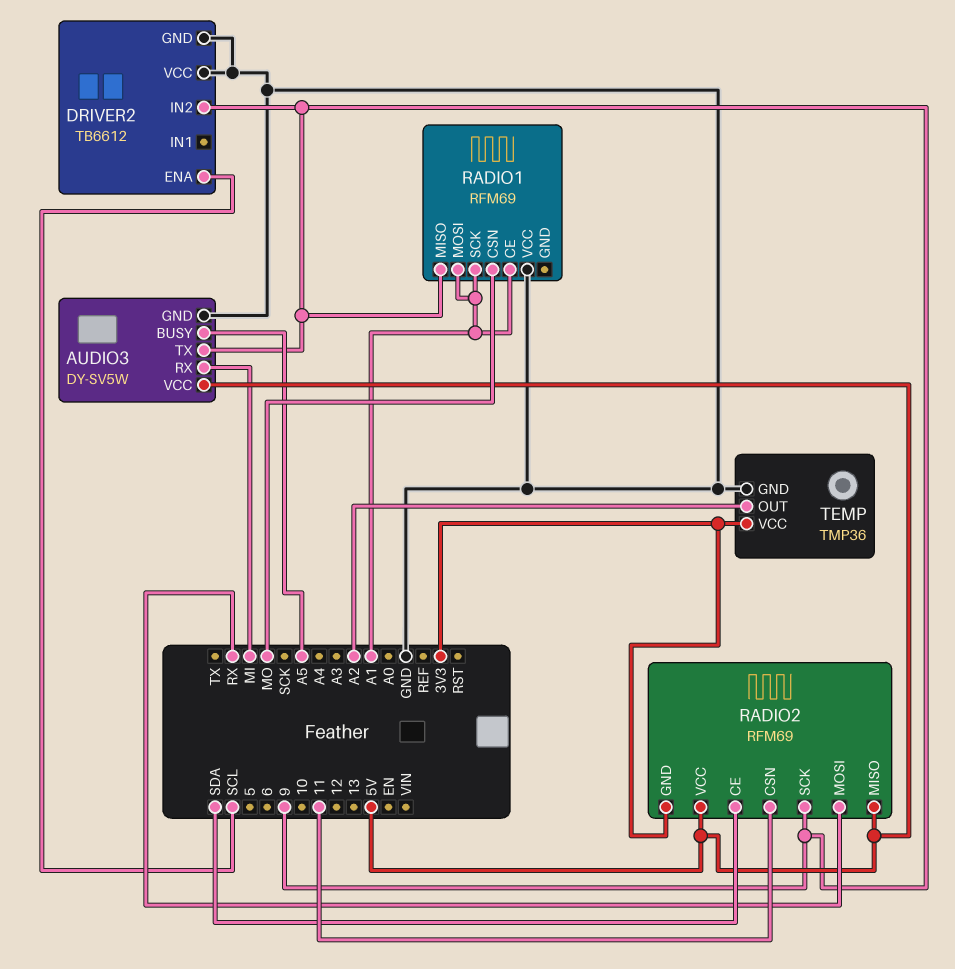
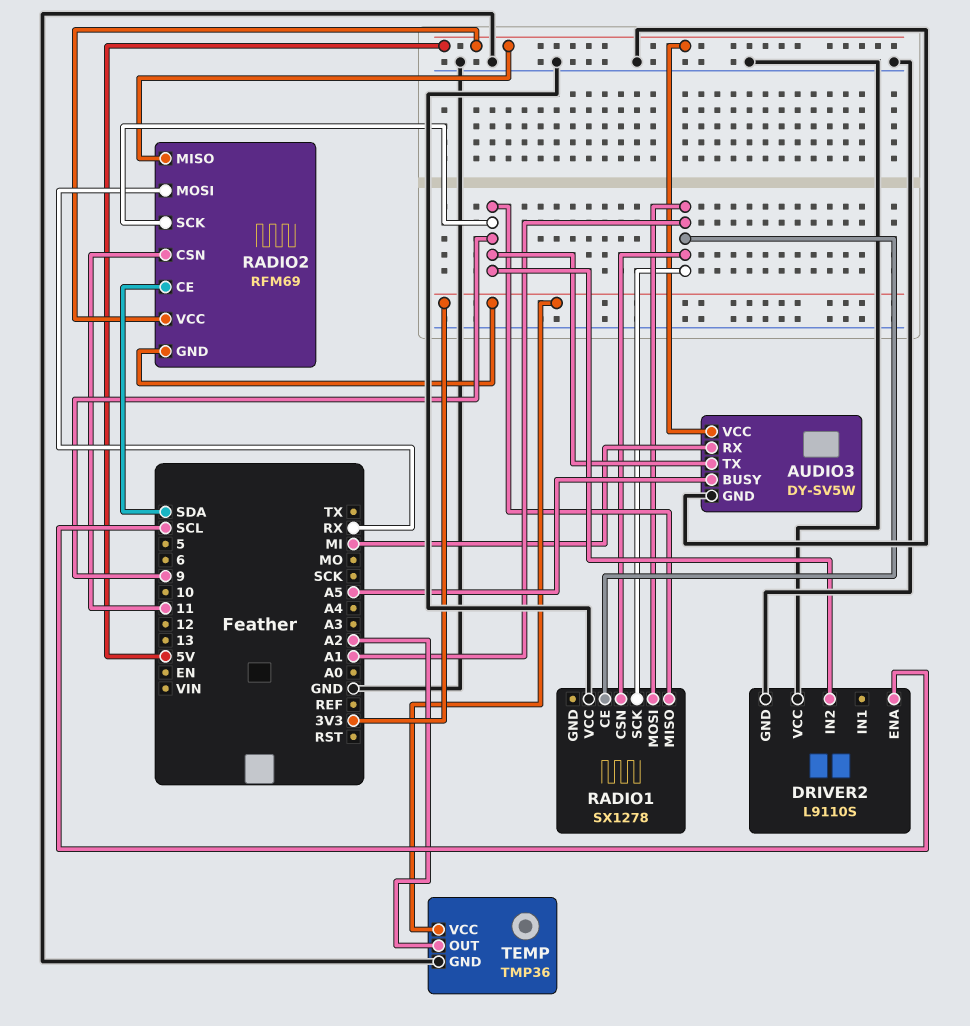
DRIVER2: TB6612 -> L9110S
RADIO1: RFM69 -> SX1278
RADIO1 pin CSN: MO -> A1

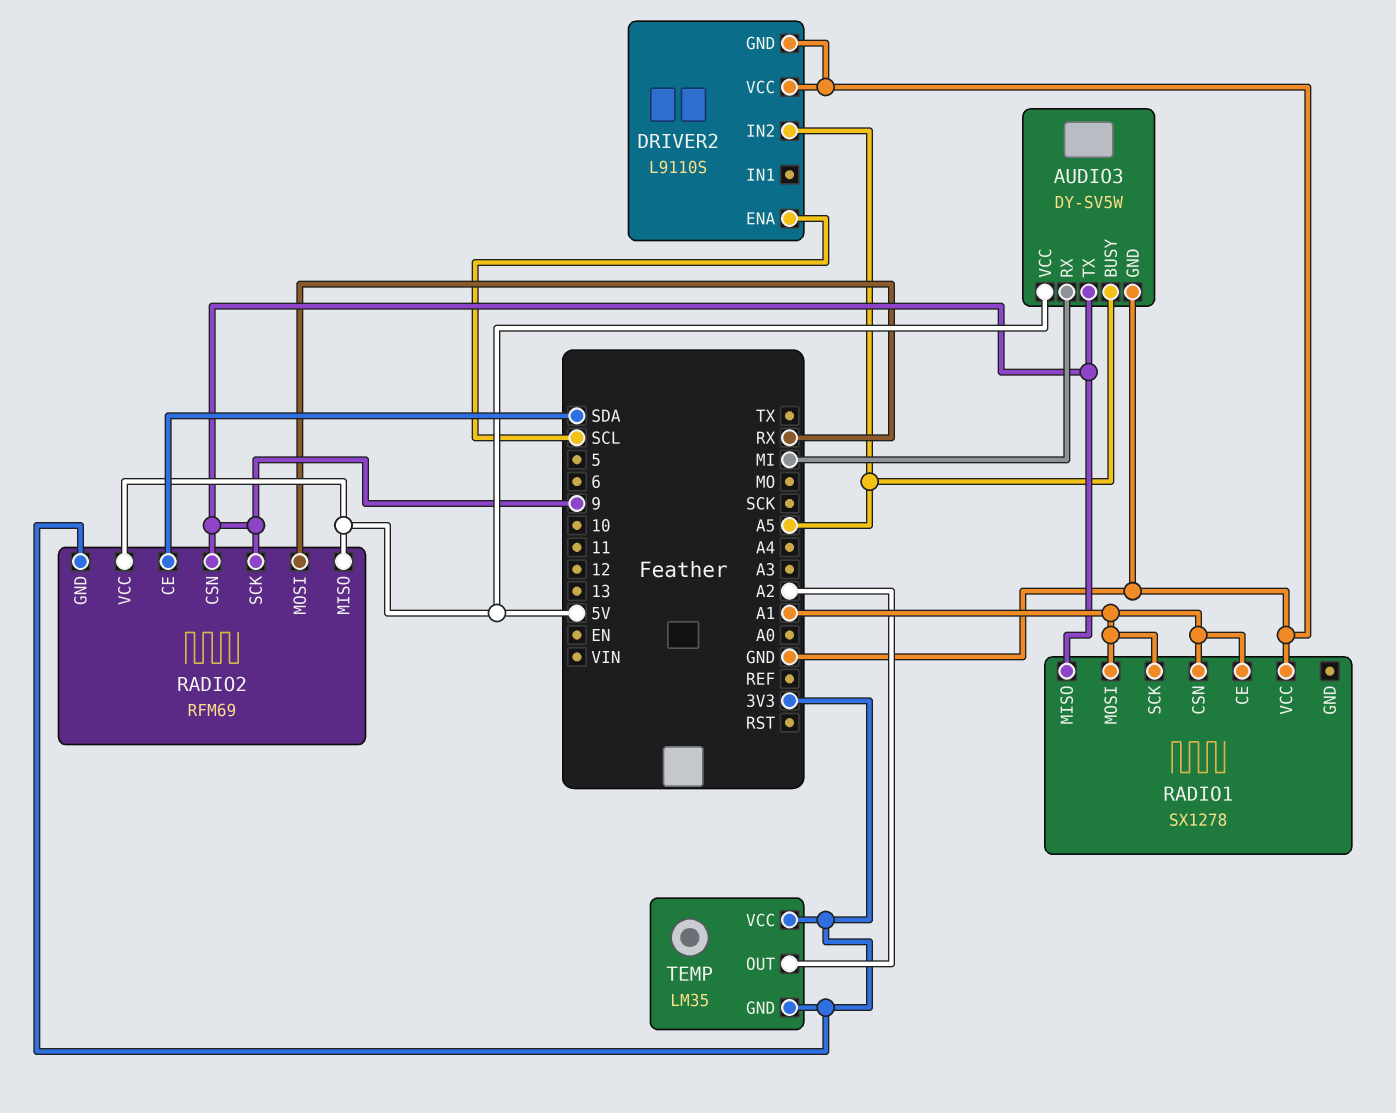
DRIVER2 pin IN2: 9 -> A5
RADIO2 pin CSN: 11 -> 9
TEMP: TMP36 -> LM35
TEMP pin GND: GND -> 3V3

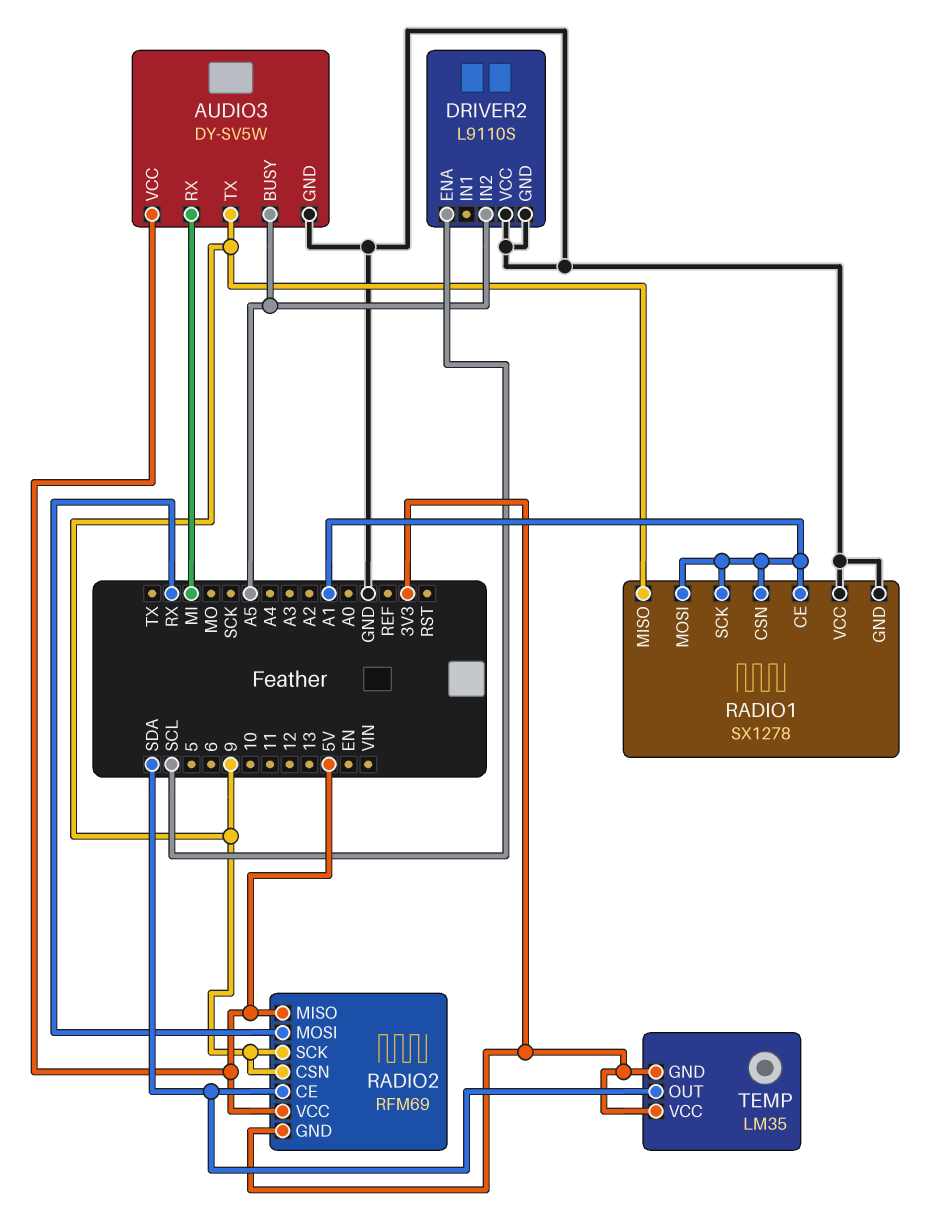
RADIO1 pin GND: none -> GND
TEMP pin OUT: A2 -> SDA

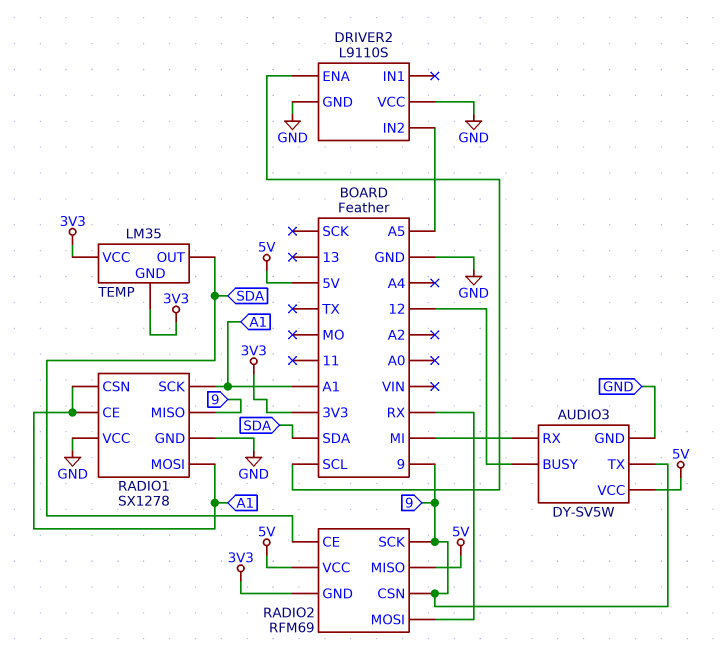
AUDIO3 pin BUSY: A5 -> 12

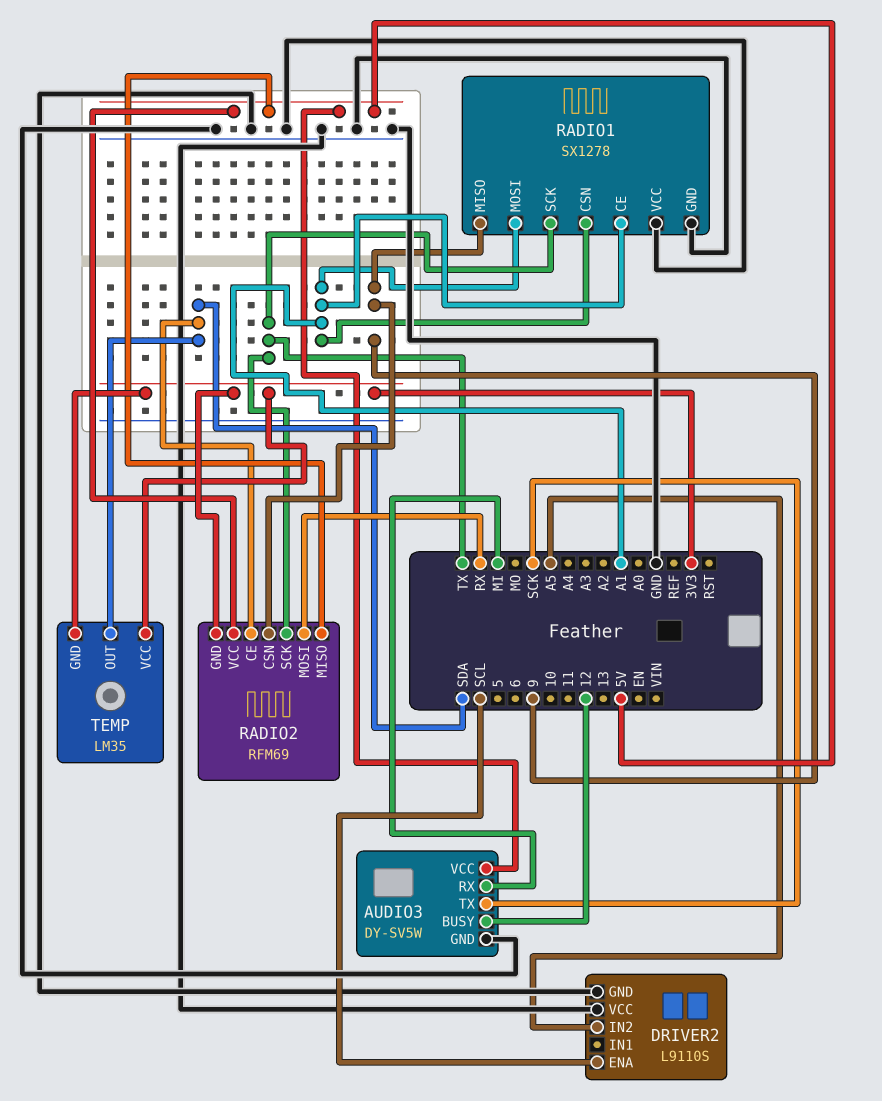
AUDIO3 pin TX: 9 -> SCK
RADIO1 pin SCK: A1 -> TX
RADIO2 pin SCK: 9 -> TX

